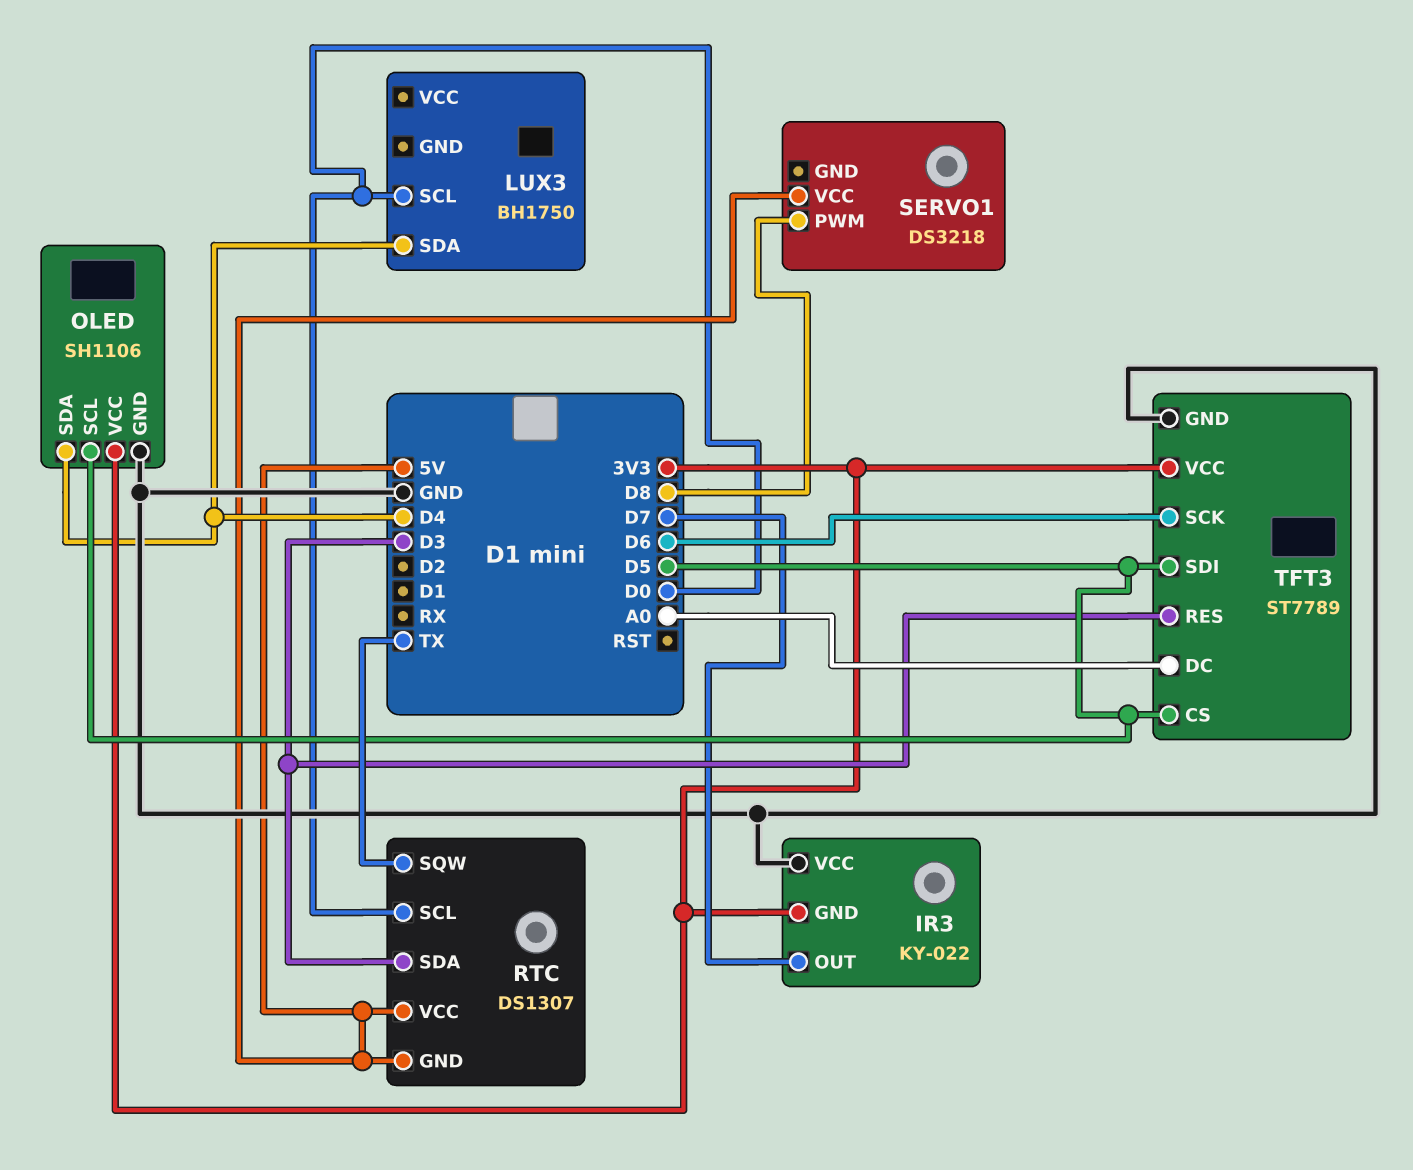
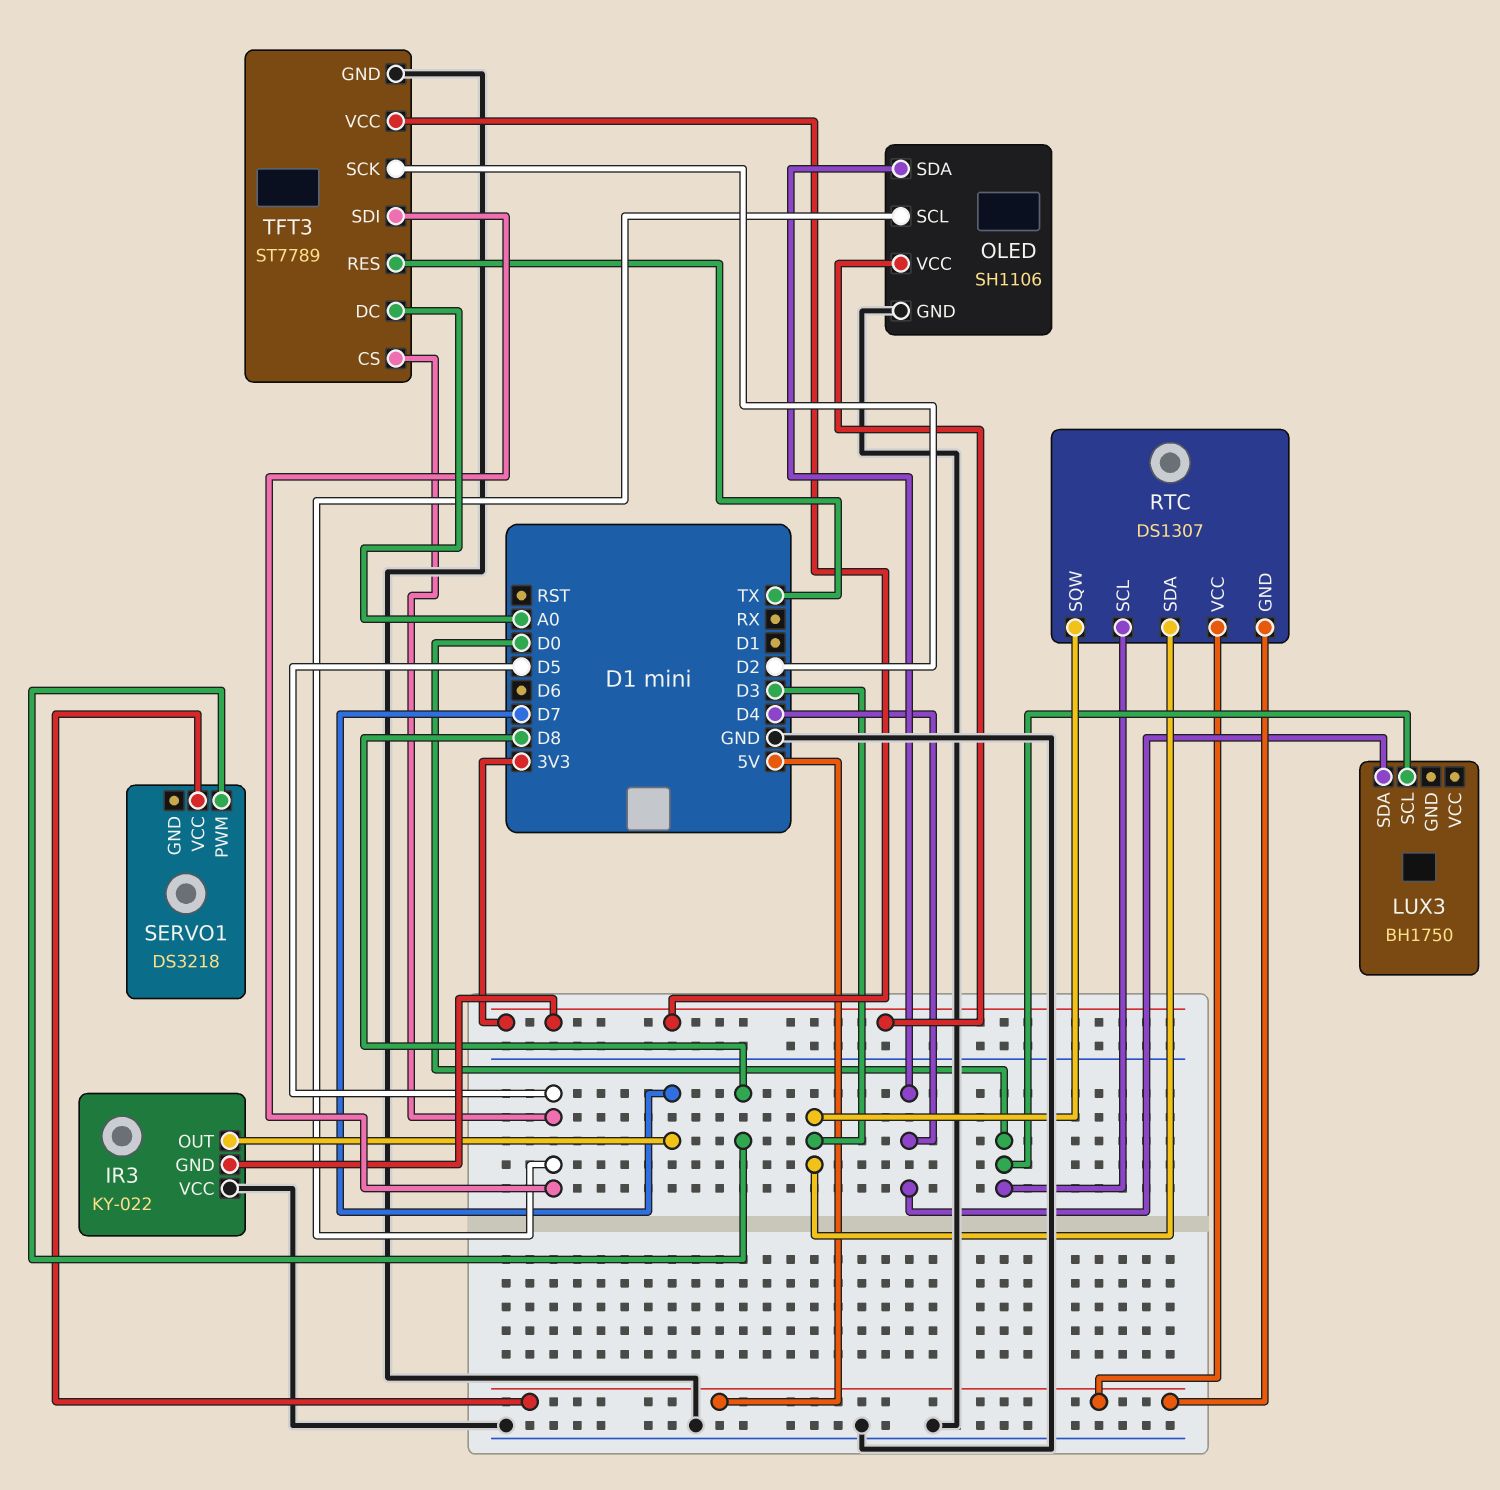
RTC pin SQW: TX -> D3
TFT3 pin RES: D3 -> TX
TFT3 pin SCK: D6 -> D2

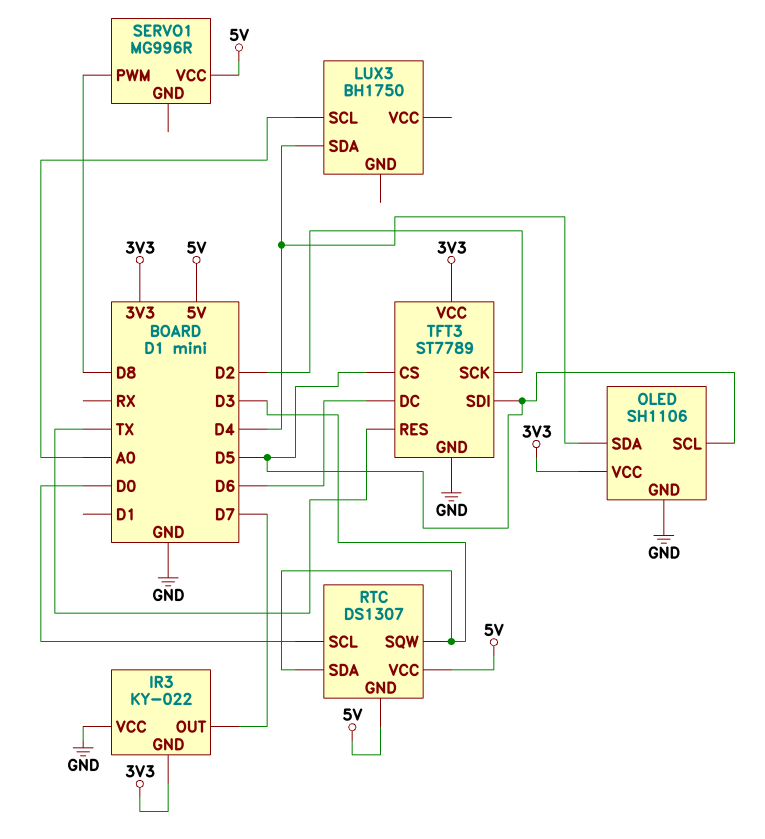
LUX3 pin SCL: D0 -> A0
SERVO1: DS3218 -> MG996R
TFT3 pin DC: A0 -> D6

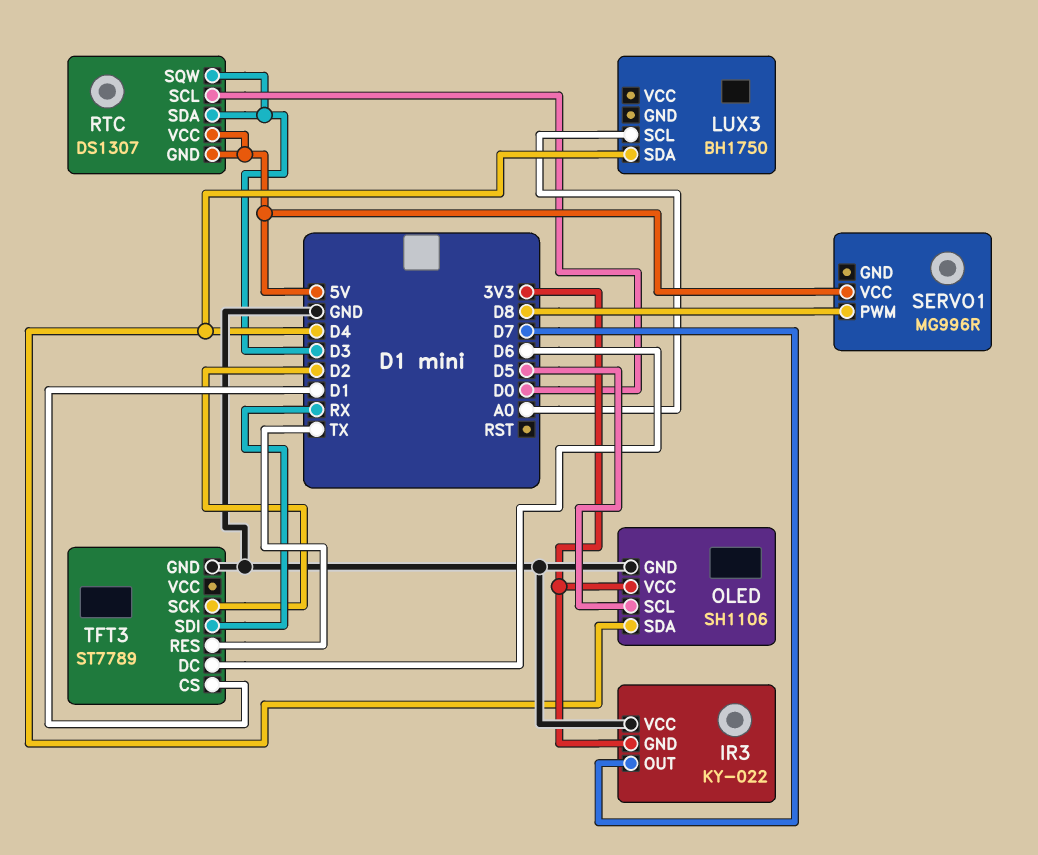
TFT3 pin CS: D5 -> D1
TFT3 pin SDI: D5 -> RX
TFT3 pin VCC: 3V3 -> none

